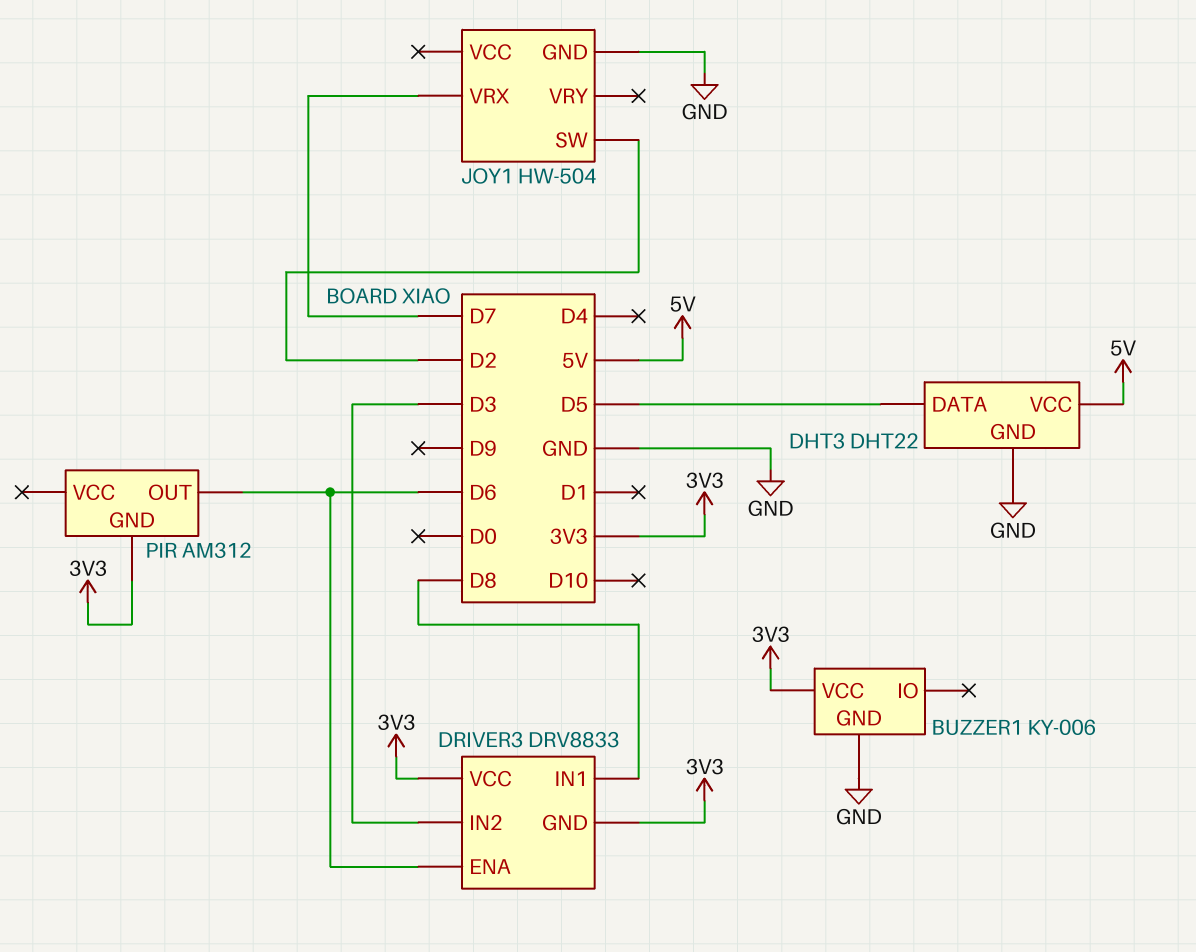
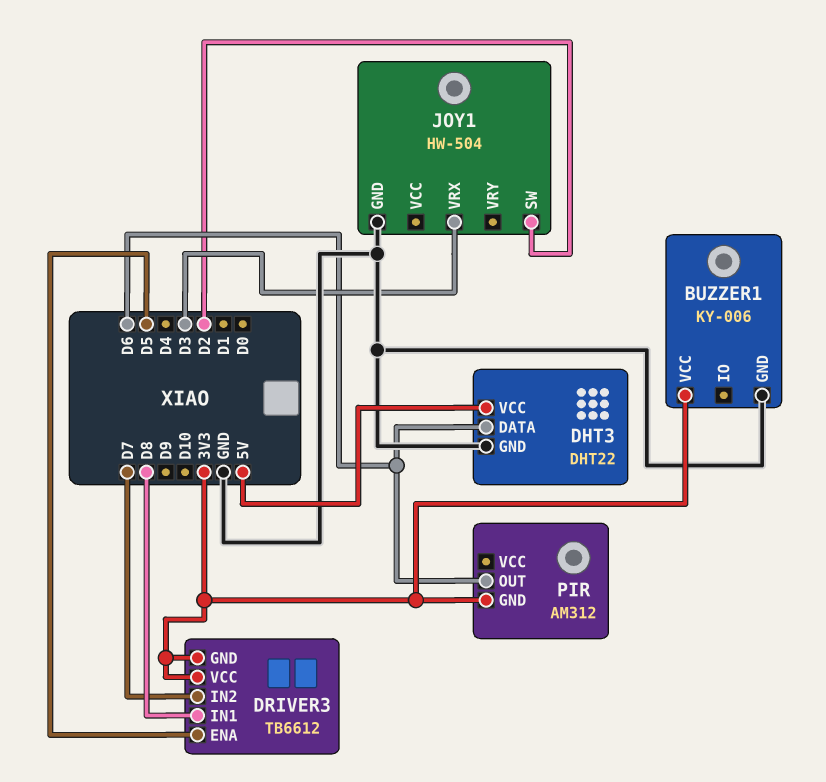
DHT3 pin DATA: D5 -> D6
DRIVER3: DRV8833 -> TB6612
DRIVER3 pin ENA: D6 -> D5
DRIVER3 pin IN2: D3 -> D7
JOY1 pin VRX: D7 -> D3

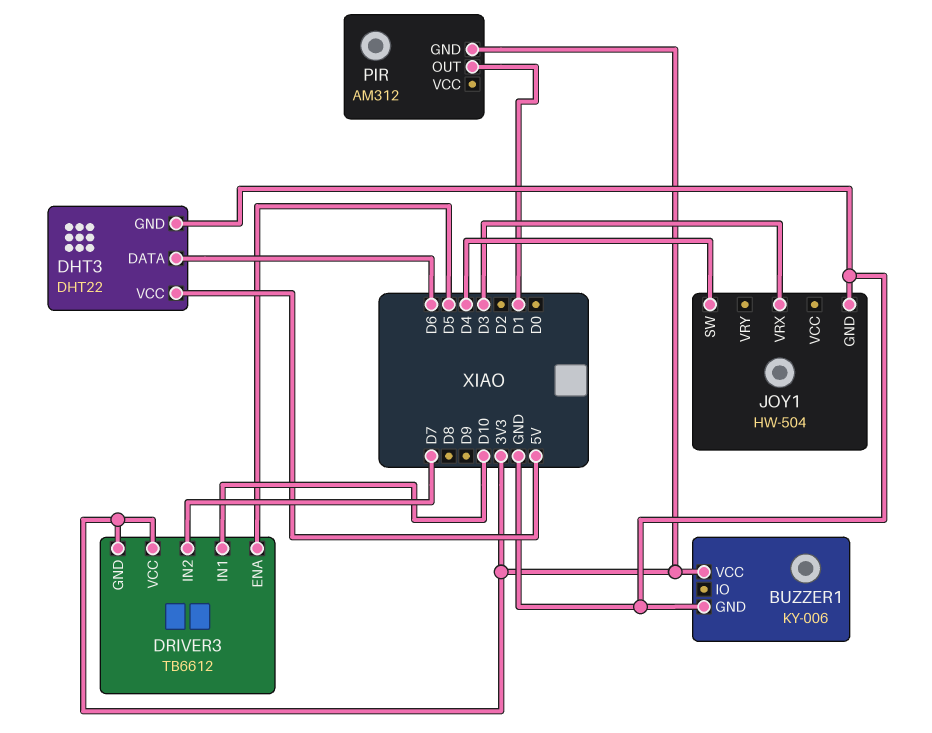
DRIVER3 pin IN1: D8 -> D10
JOY1 pin SW: D2 -> D4
PIR pin OUT: D6 -> D1

